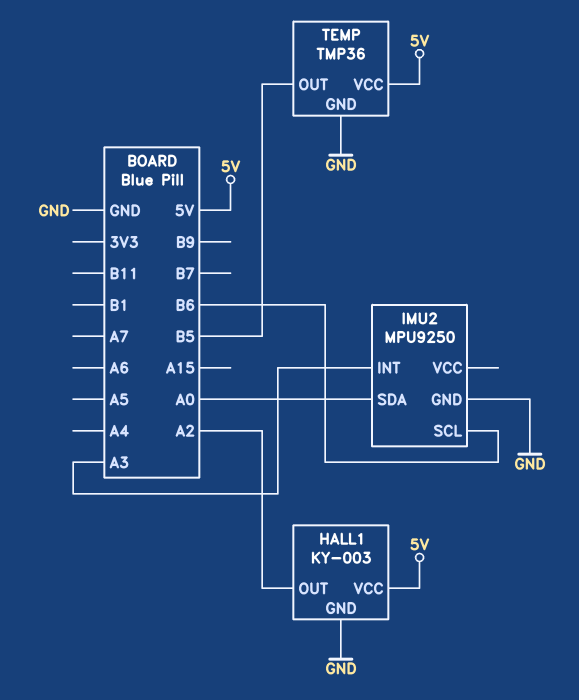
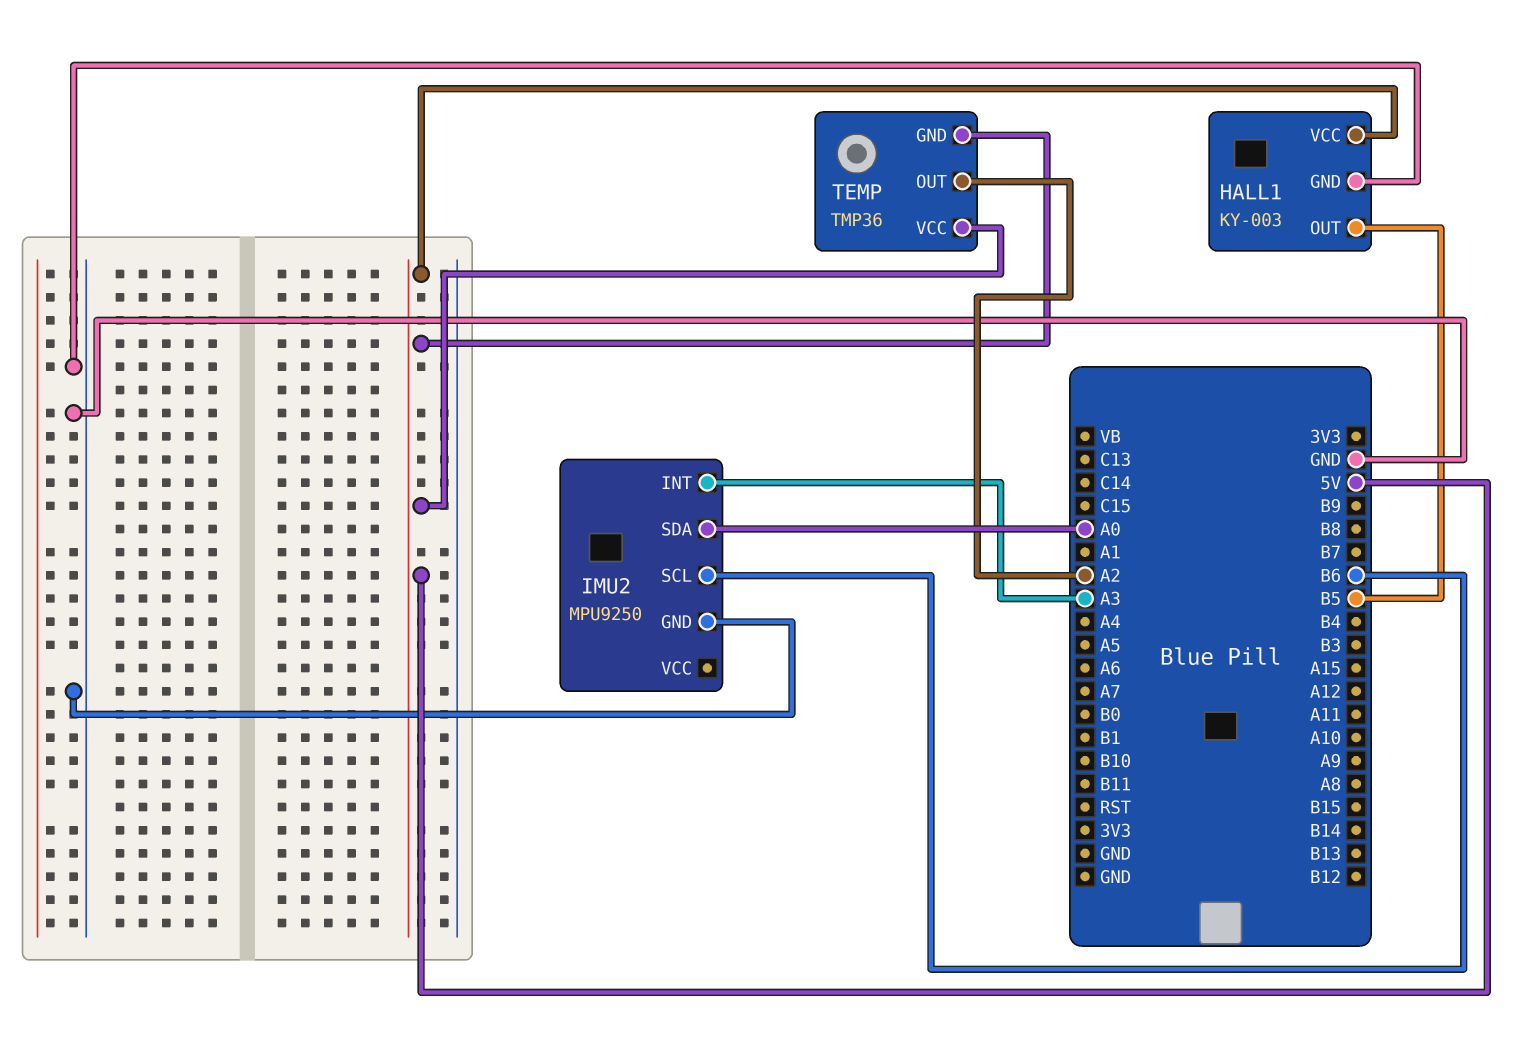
HALL1 pin OUT: A2 -> B5
TEMP pin GND: GND -> 5V
TEMP pin OUT: B5 -> A2

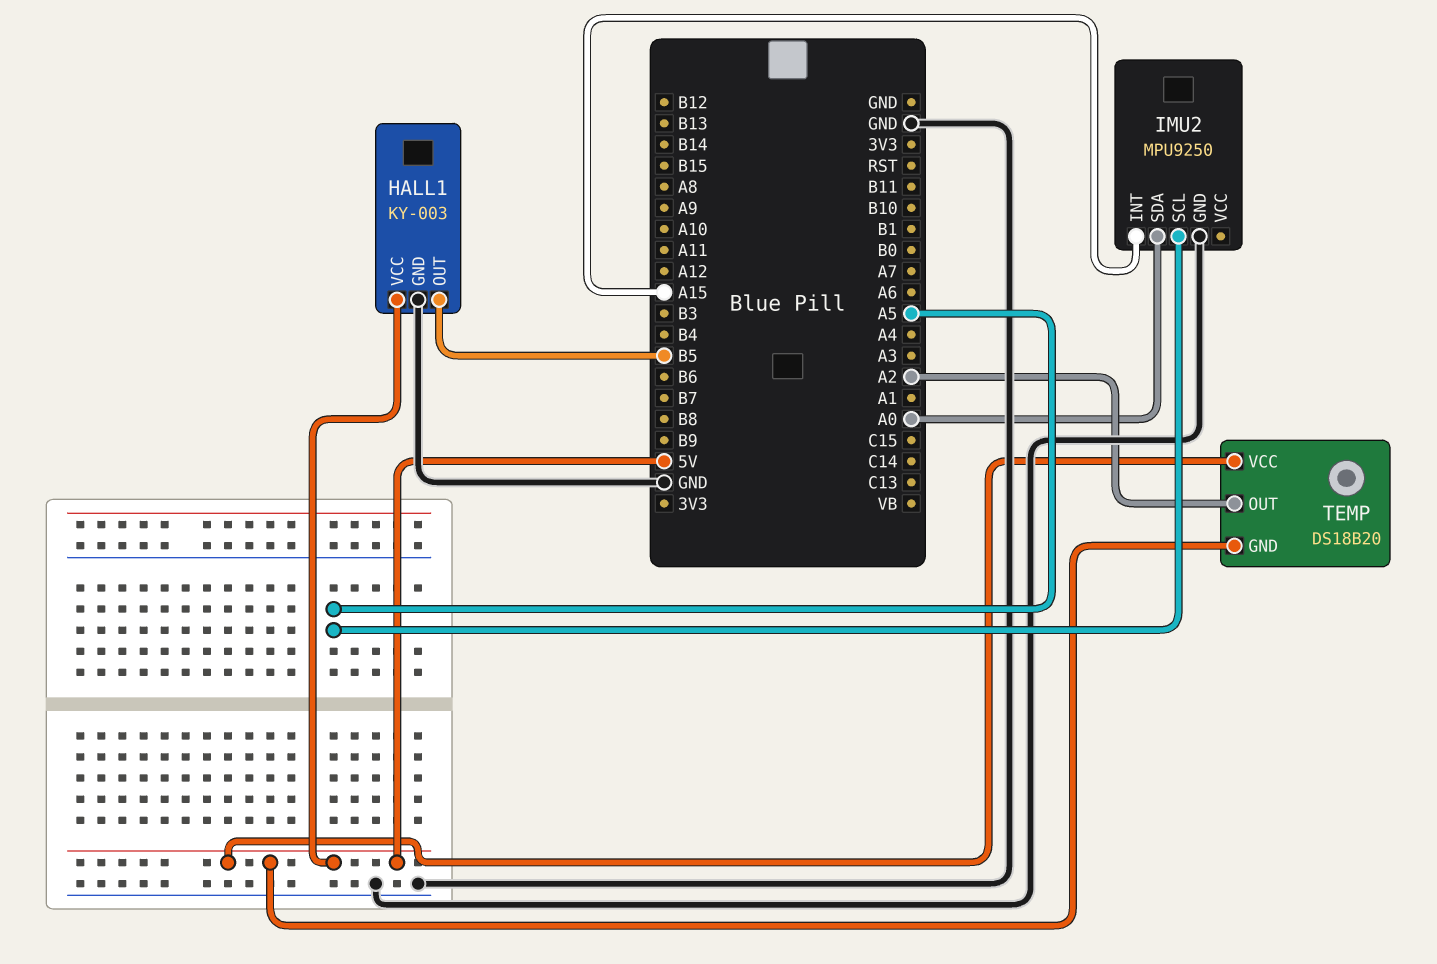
IMU2 pin INT: A3 -> A15
IMU2 pin SCL: B6 -> A5
TEMP: TMP36 -> DS18B20

